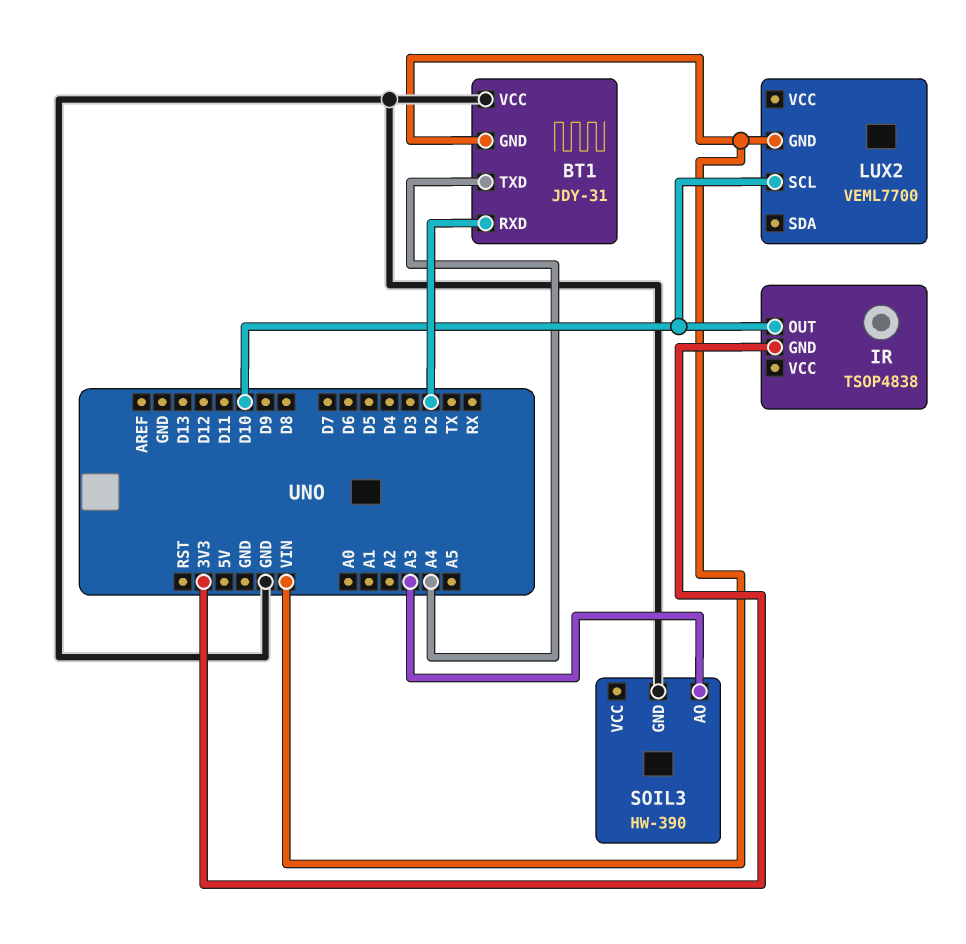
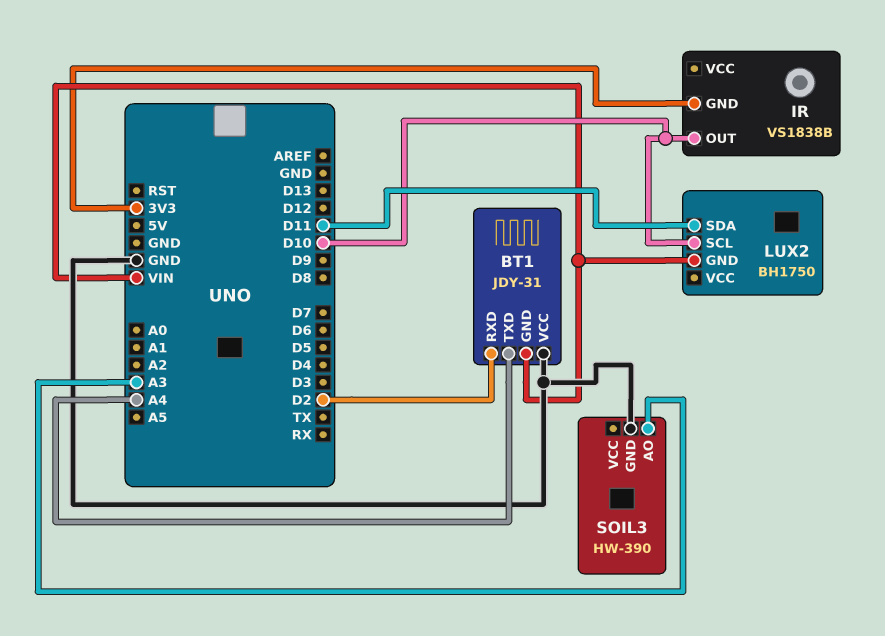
IR: TSOP4838 -> VS1838B
LUX2: VEML7700 -> BH1750
LUX2 pin SDA: none -> D11

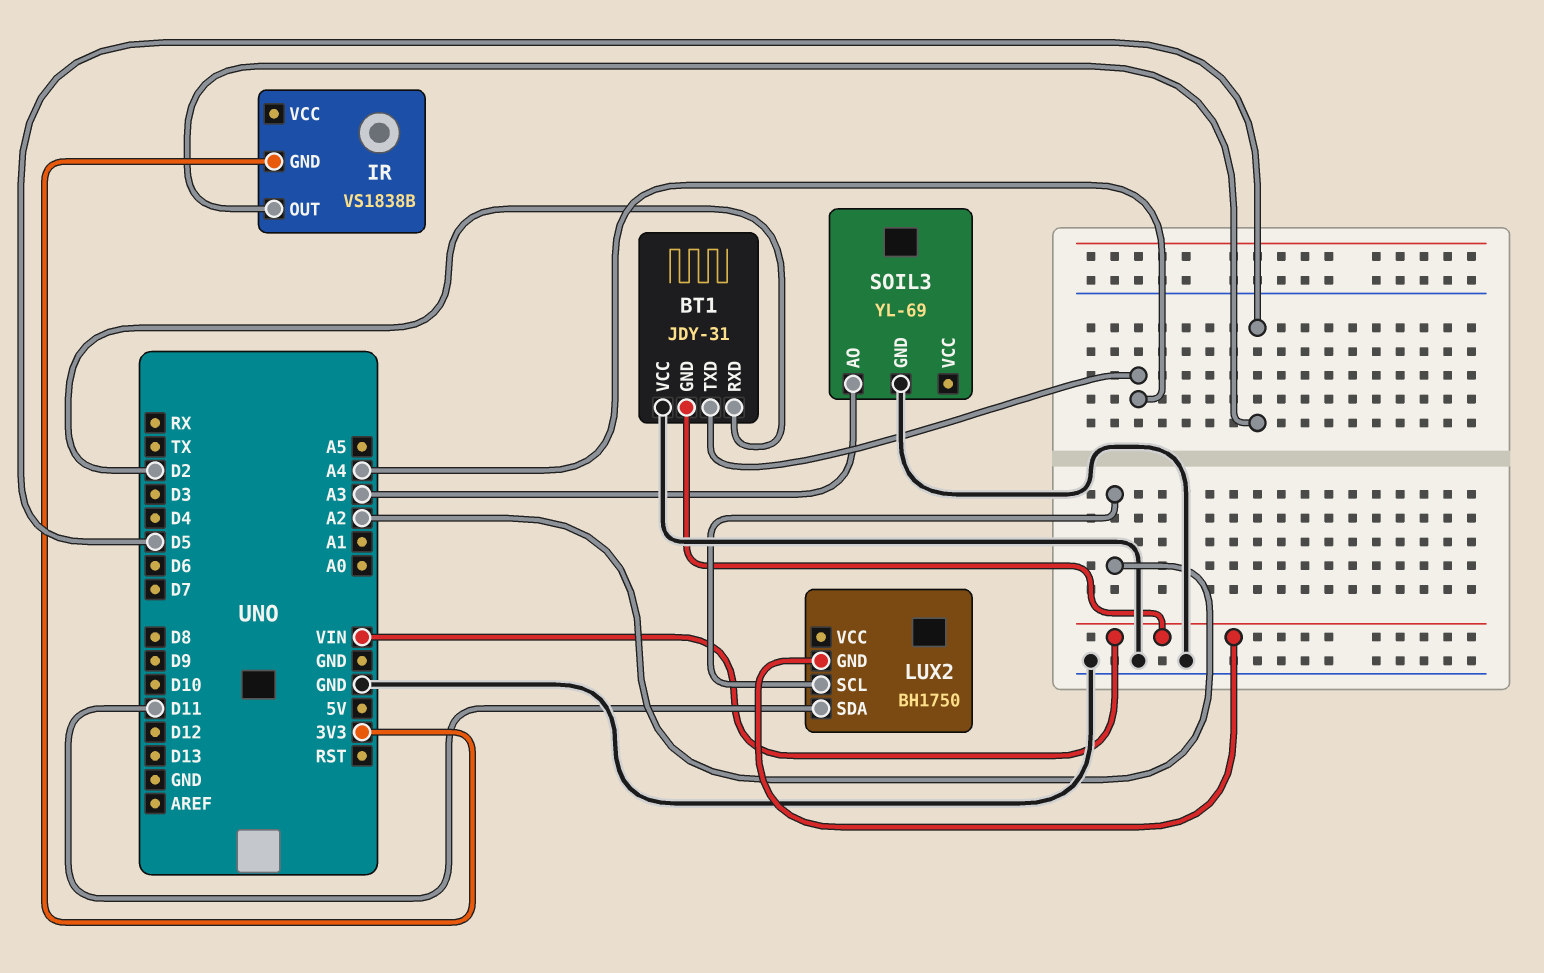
IR pin OUT: D10 -> D5
LUX2 pin SCL: D10 -> A2
SOIL3: HW-390 -> YL-69

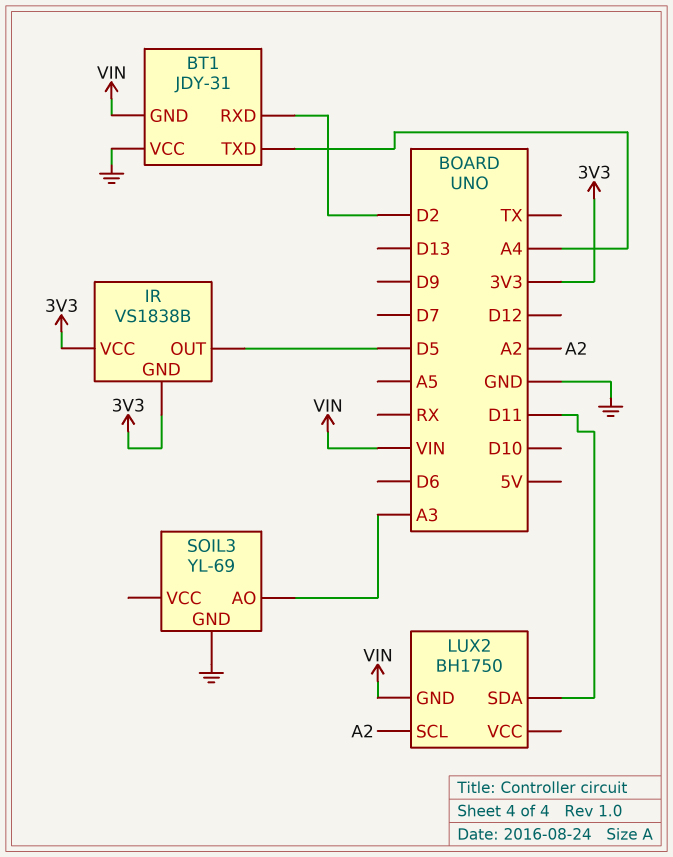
IR pin VCC: none -> 3V3

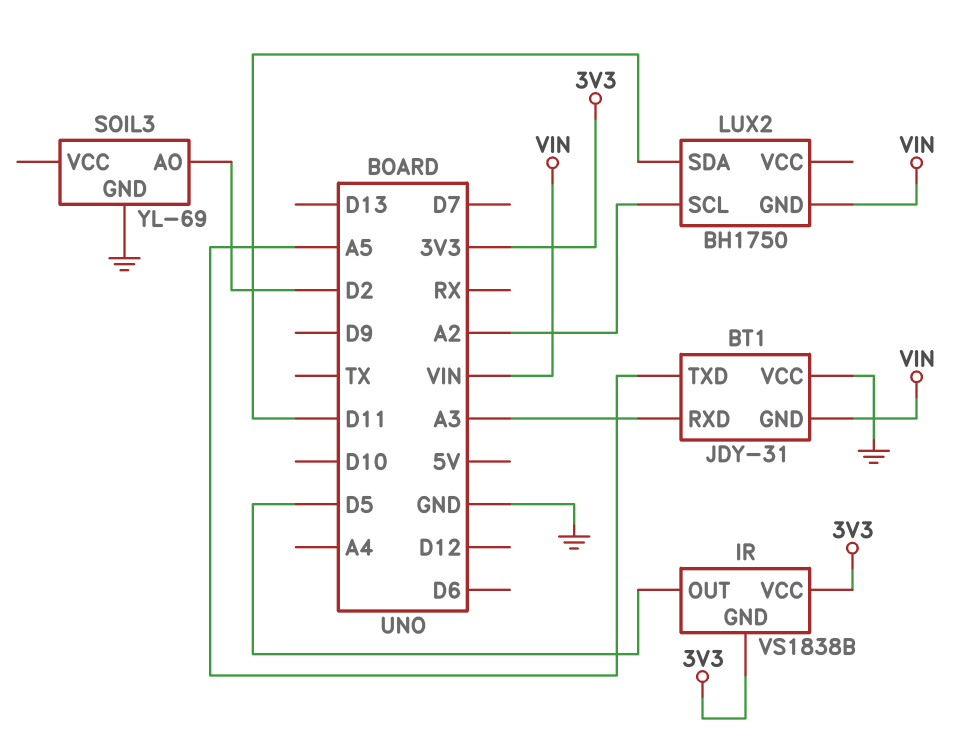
BT1 pin RXD: D2 -> A3
BT1 pin TXD: A4 -> A5
SOIL3 pin AO: A3 -> D2

